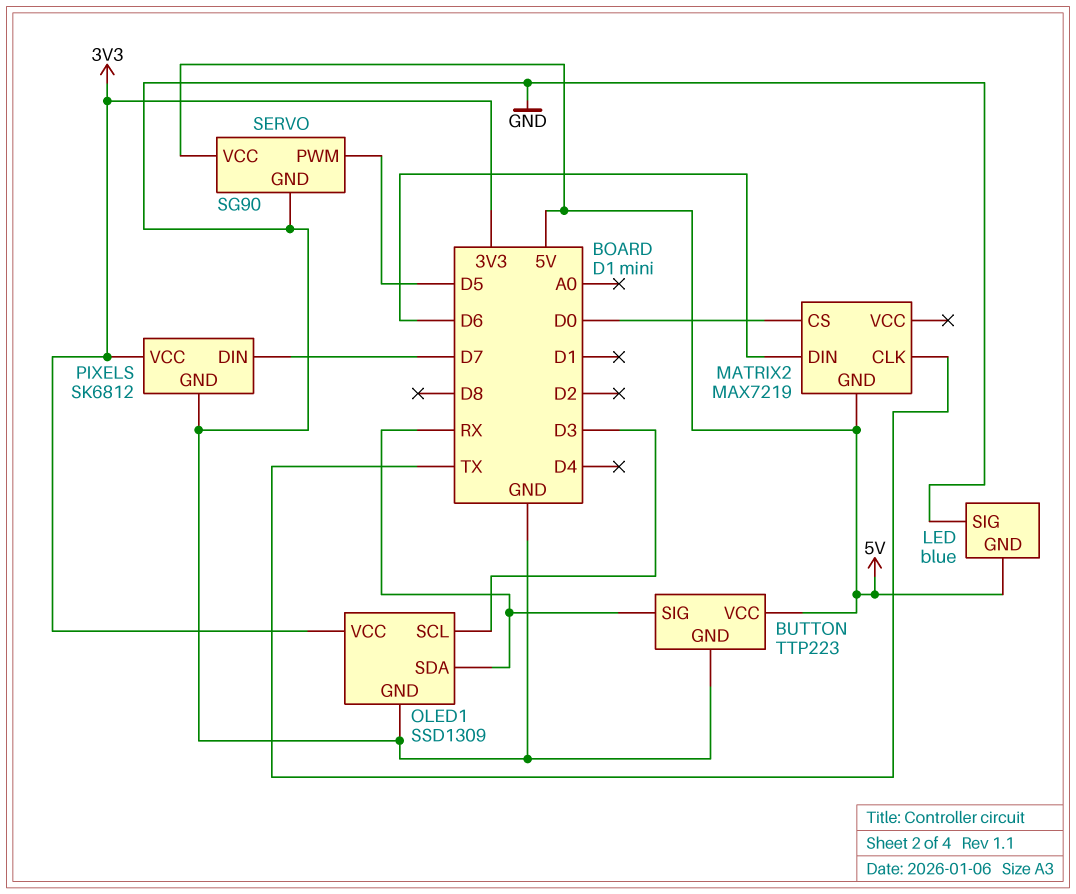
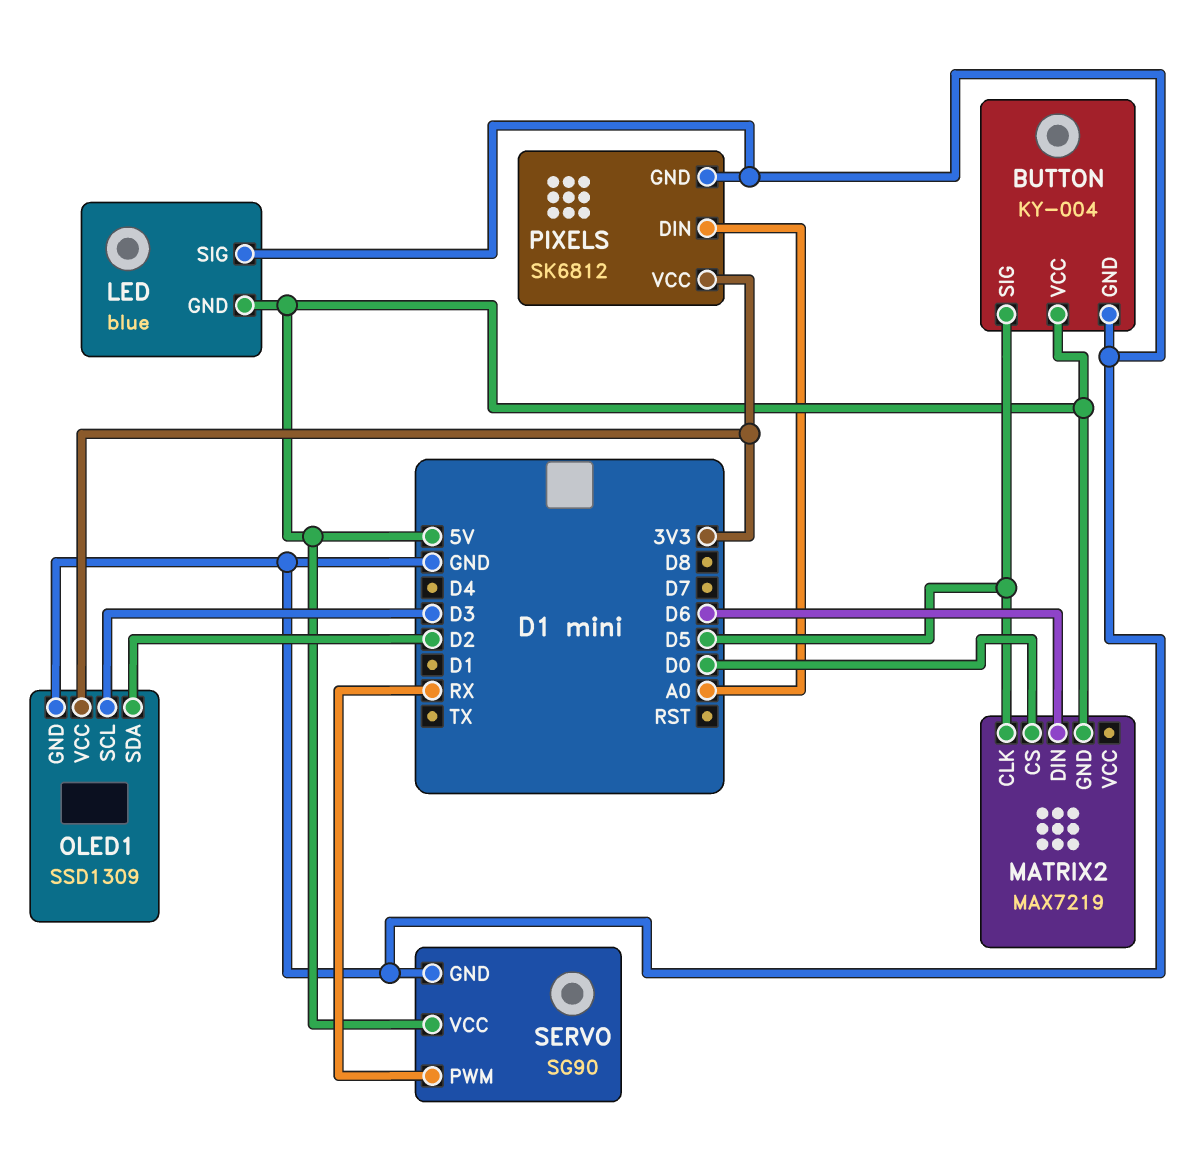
BUTTON: TTP223 -> KY-004
BUTTON pin SIG: RX -> D5
MATRIX2 pin CLK: TX -> D5
OLED1 pin SDA: RX -> D2
PIXELS pin DIN: D7 -> A0
SERVO pin PWM: D5 -> RX

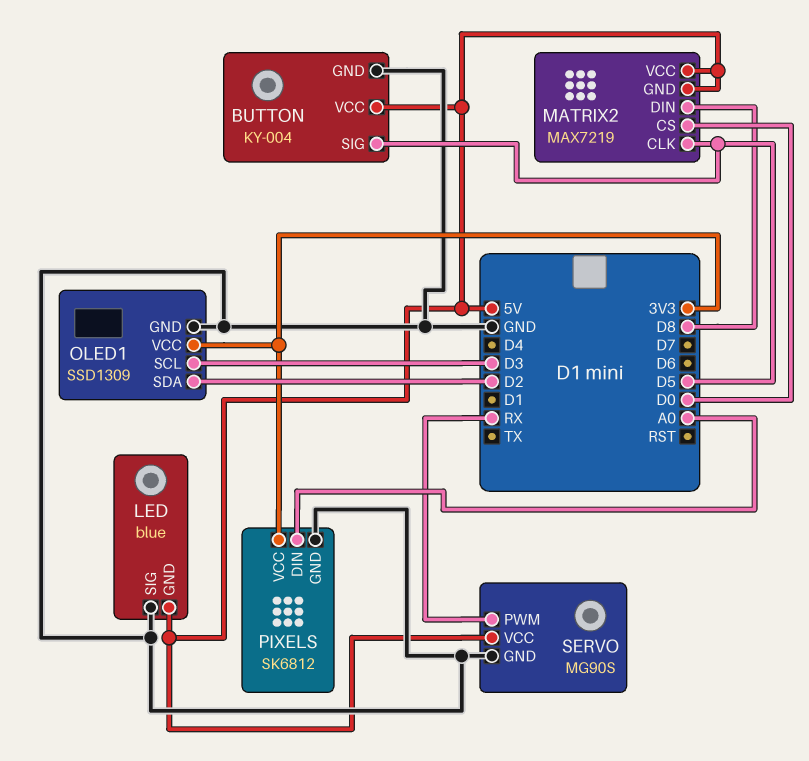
MATRIX2 pin DIN: D6 -> D8
MATRIX2 pin VCC: none -> 5V
SERVO: SG90 -> MG90S

